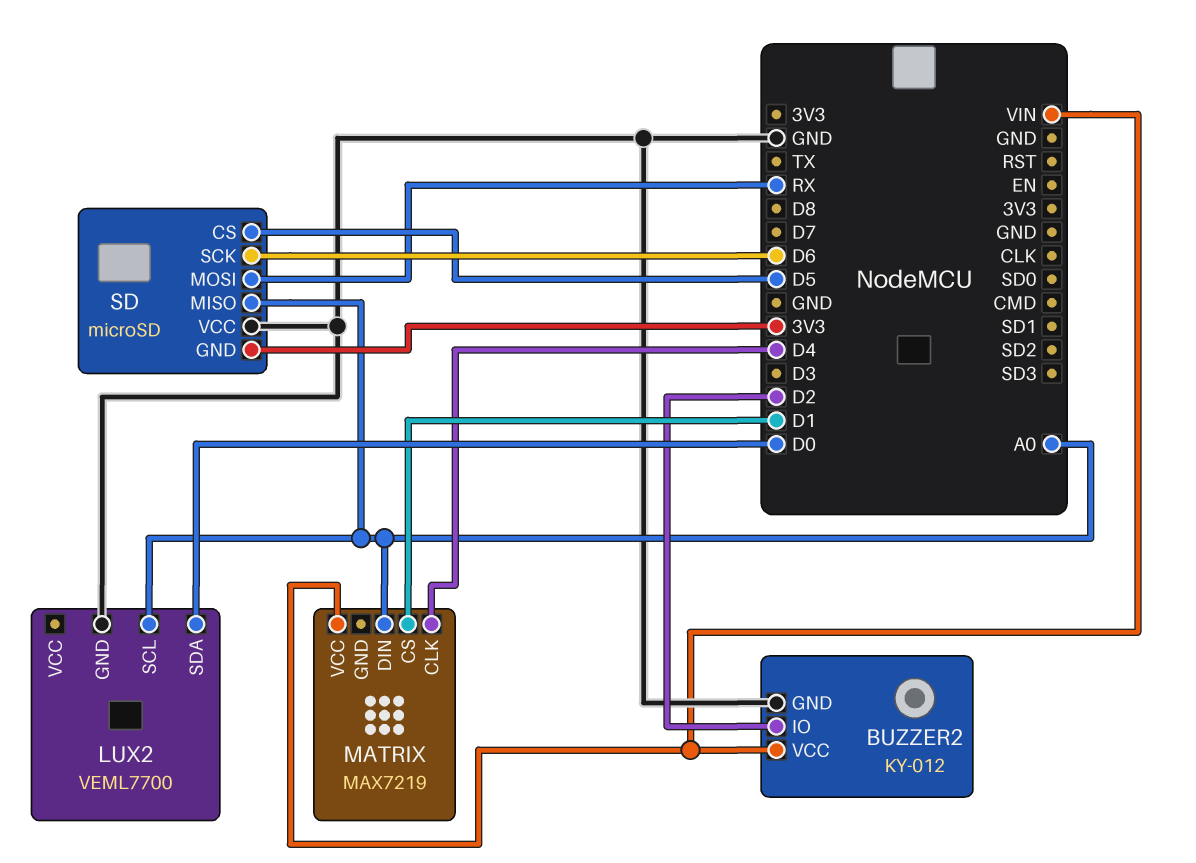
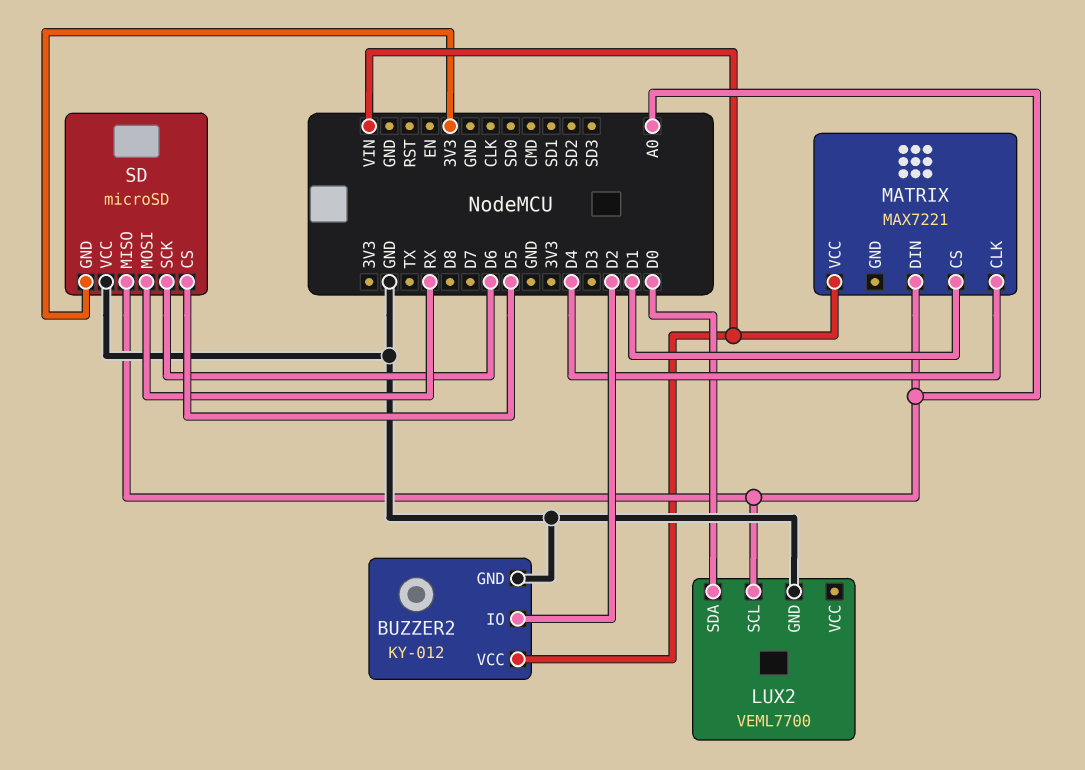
MATRIX: MAX7219 -> MAX7221

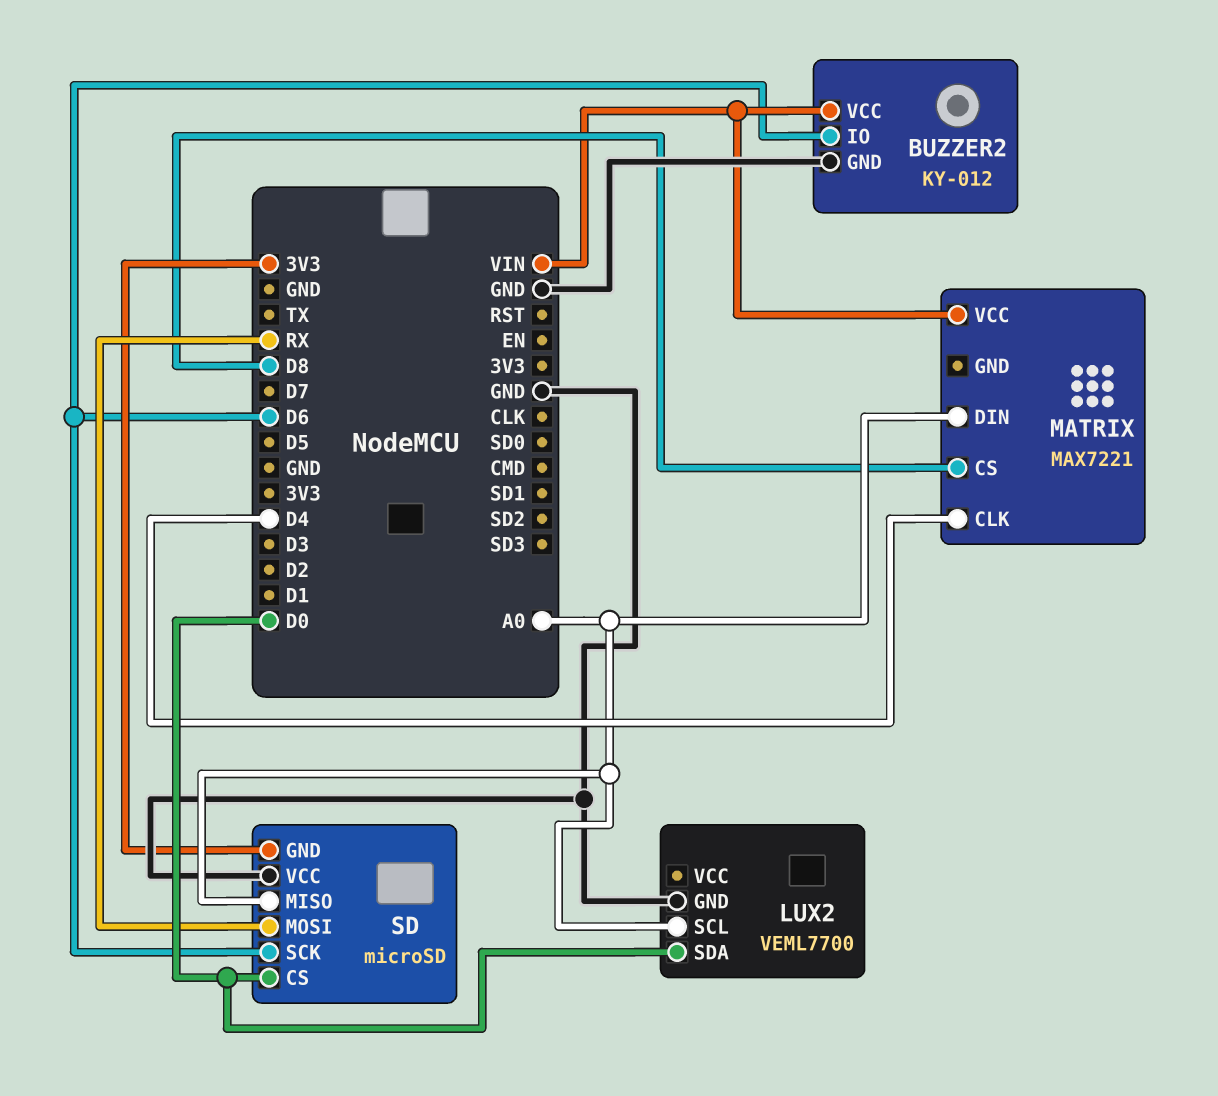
BUZZER2 pin IO: D2 -> D6
MATRIX pin CS: D1 -> D8
SD pin CS: D5 -> D0

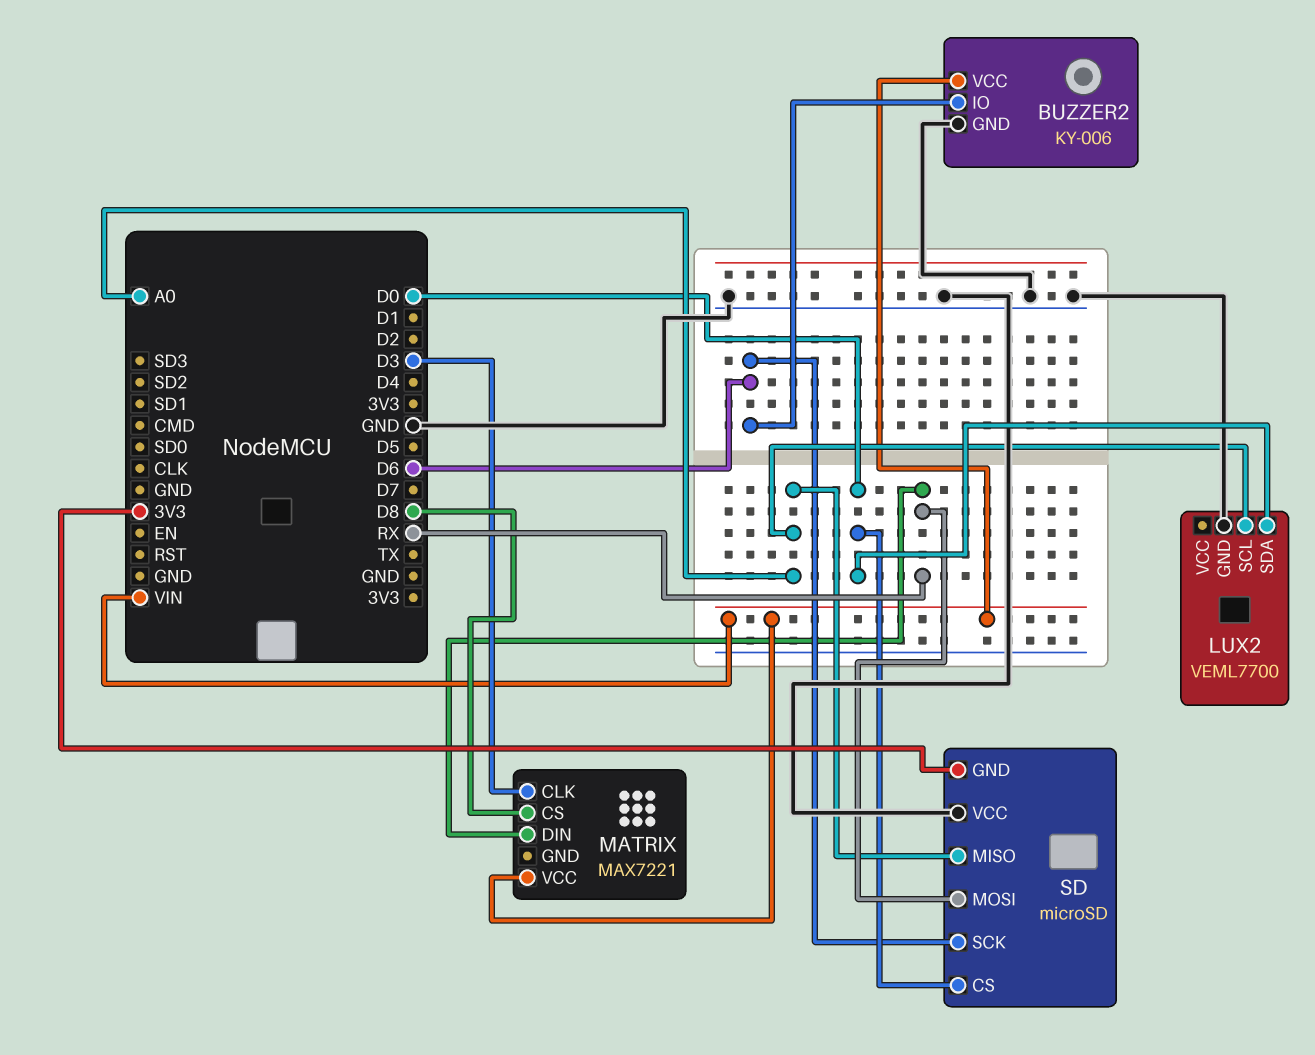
BUZZER2: KY-012 -> KY-006
MATRIX pin CLK: D4 -> D3
MATRIX pin DIN: A0 -> RX

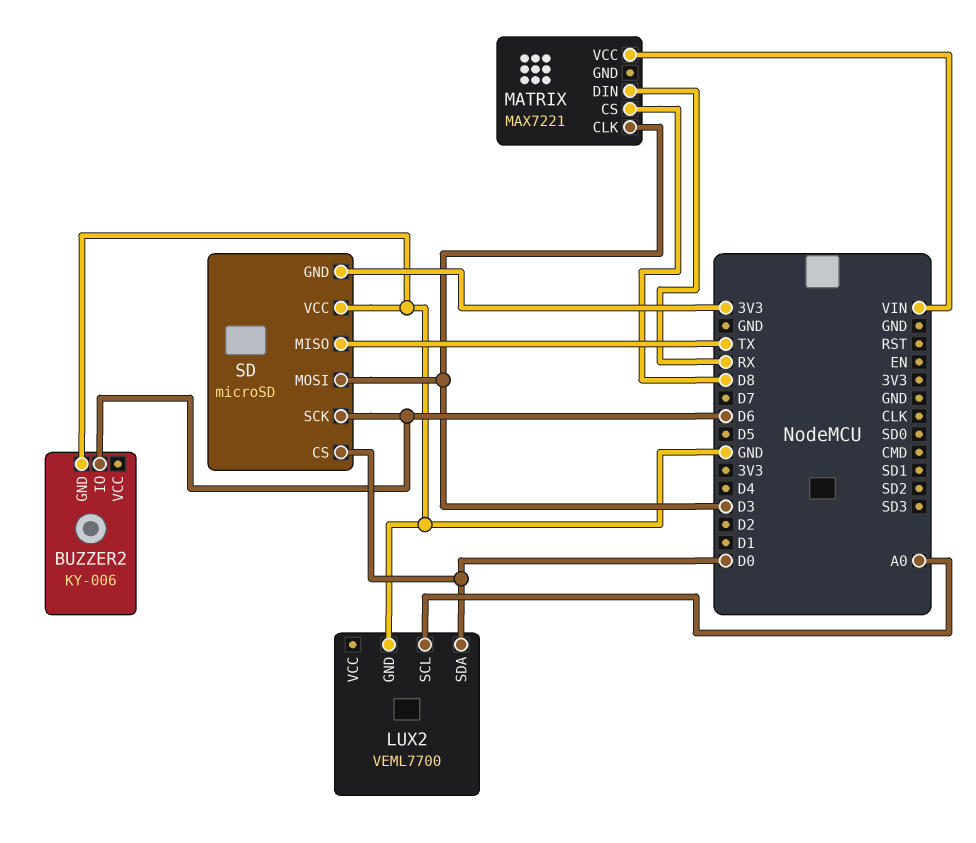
BUZZER2 pin VCC: VIN -> none
SD pin MISO: A0 -> TX
SD pin MOSI: RX -> D3

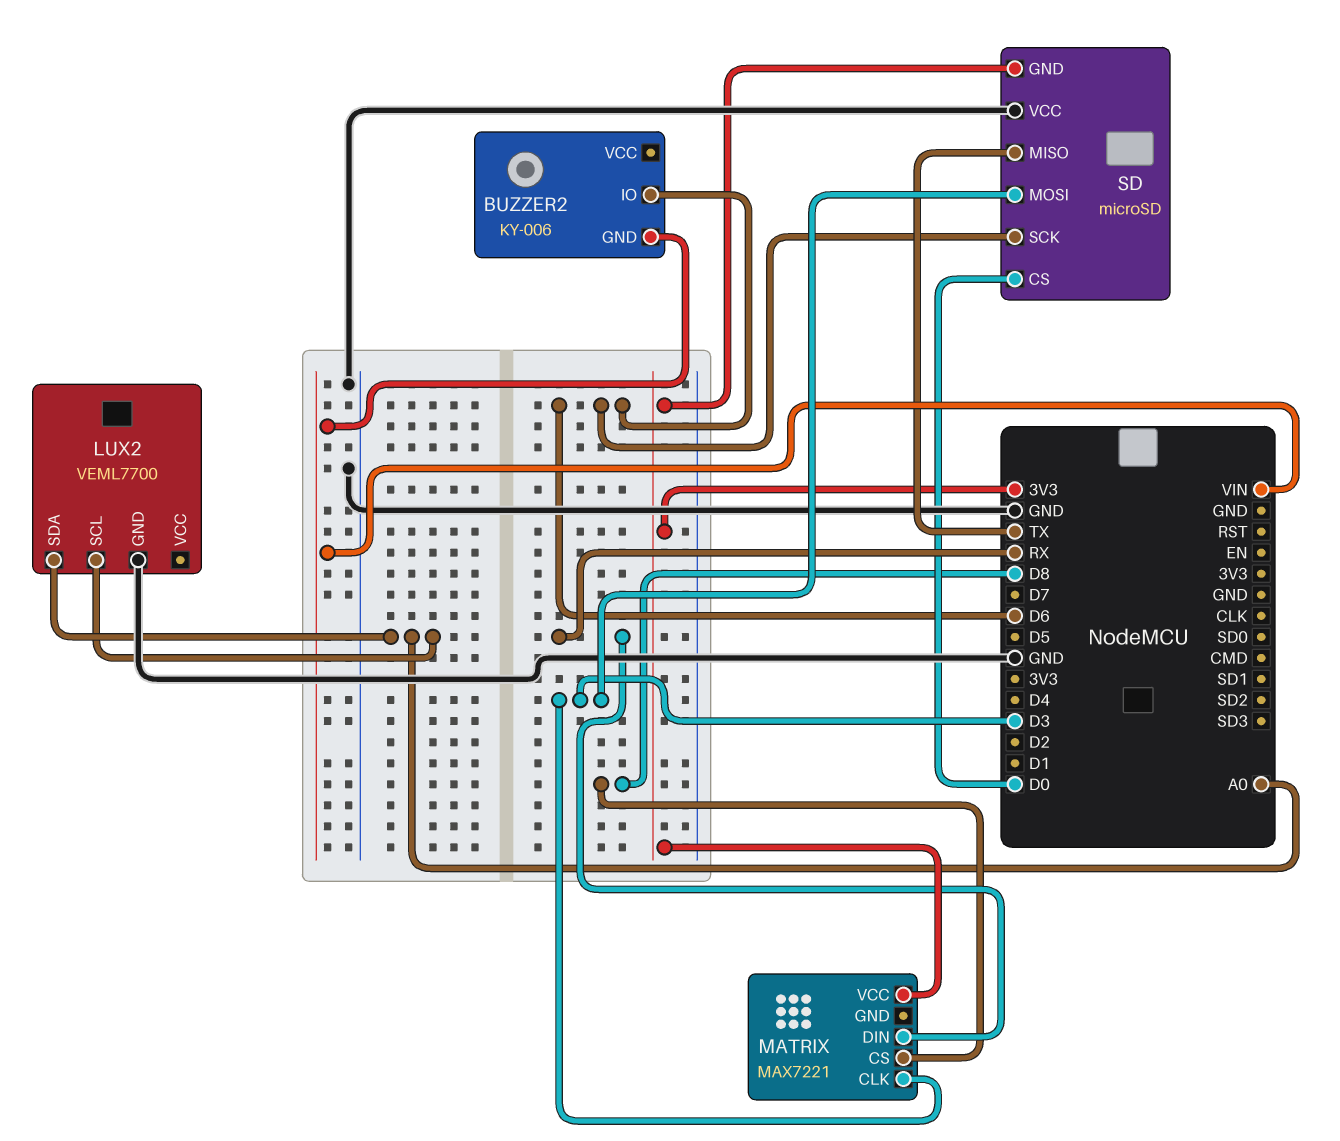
BUZZER2 pin GND: GND -> VIN
LUX2 pin SDA: D0 -> A0
MATRIX pin VCC: VIN -> 3V3

